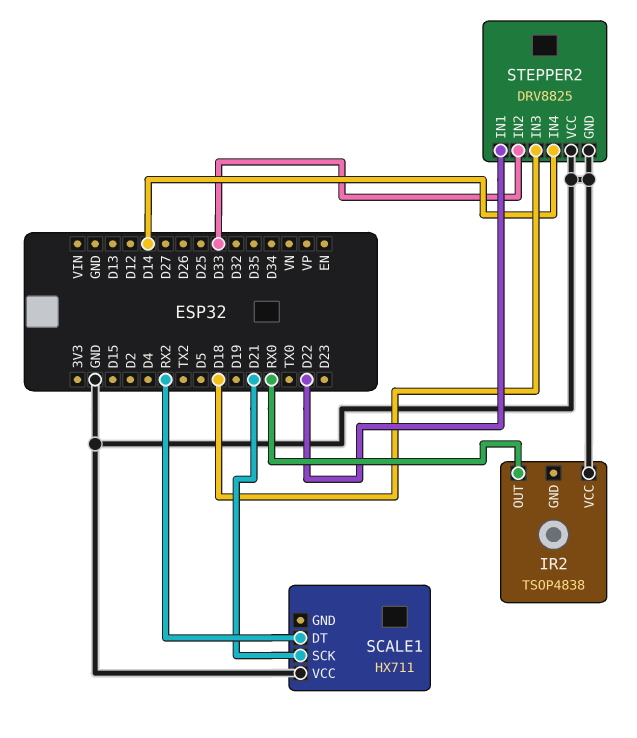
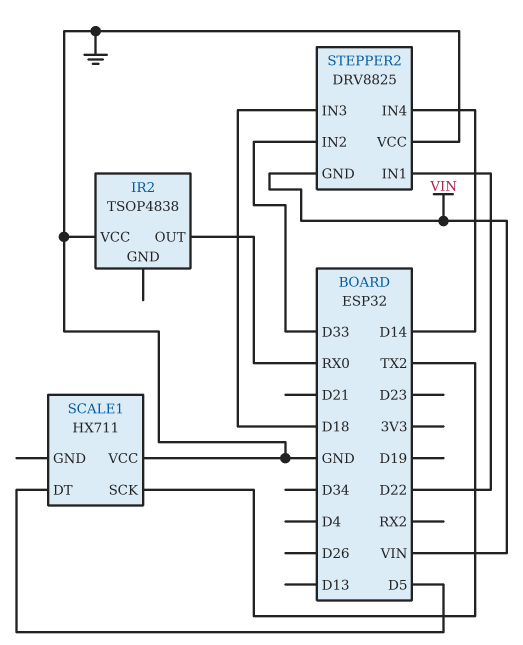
SCALE1 pin DT: RX2 -> D5
SCALE1 pin SCK: D21 -> TX2
STEPPER2 pin GND: GND -> VIN

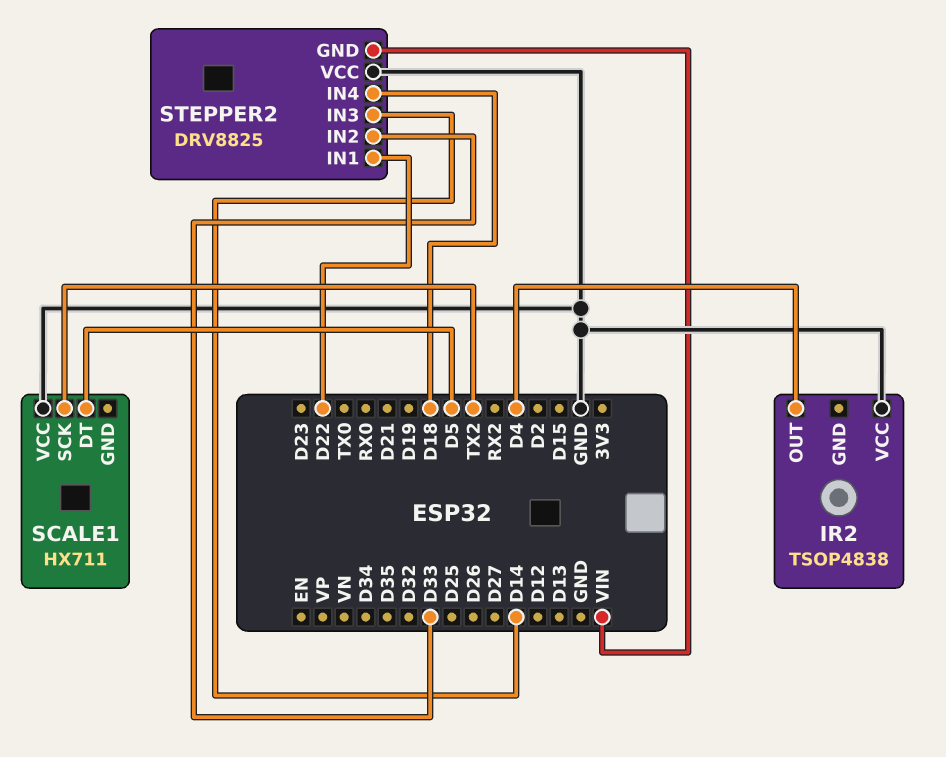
IR2 pin OUT: RX0 -> D4
STEPPER2 pin IN3: D18 -> D14
STEPPER2 pin IN4: D14 -> D18

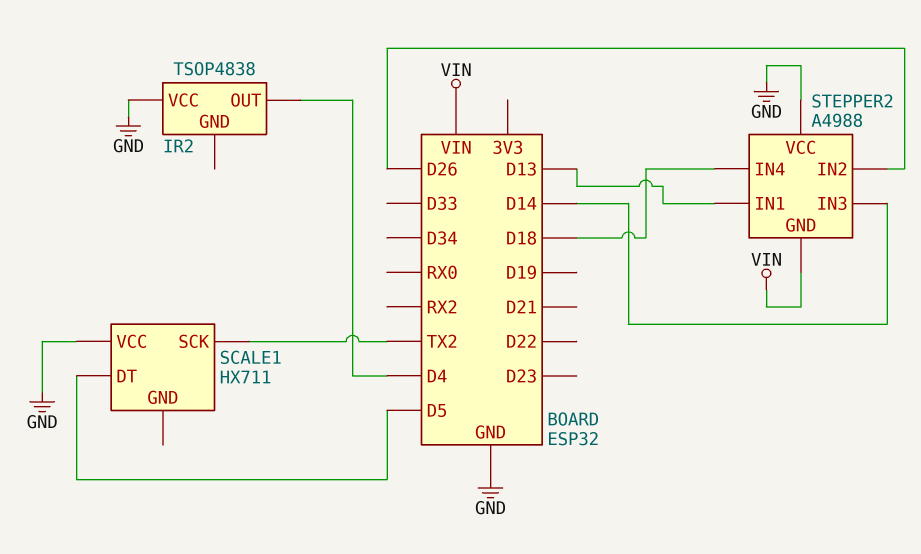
STEPPER2: DRV8825 -> A4988
STEPPER2 pin IN1: D22 -> D13
STEPPER2 pin IN2: D33 -> D26

